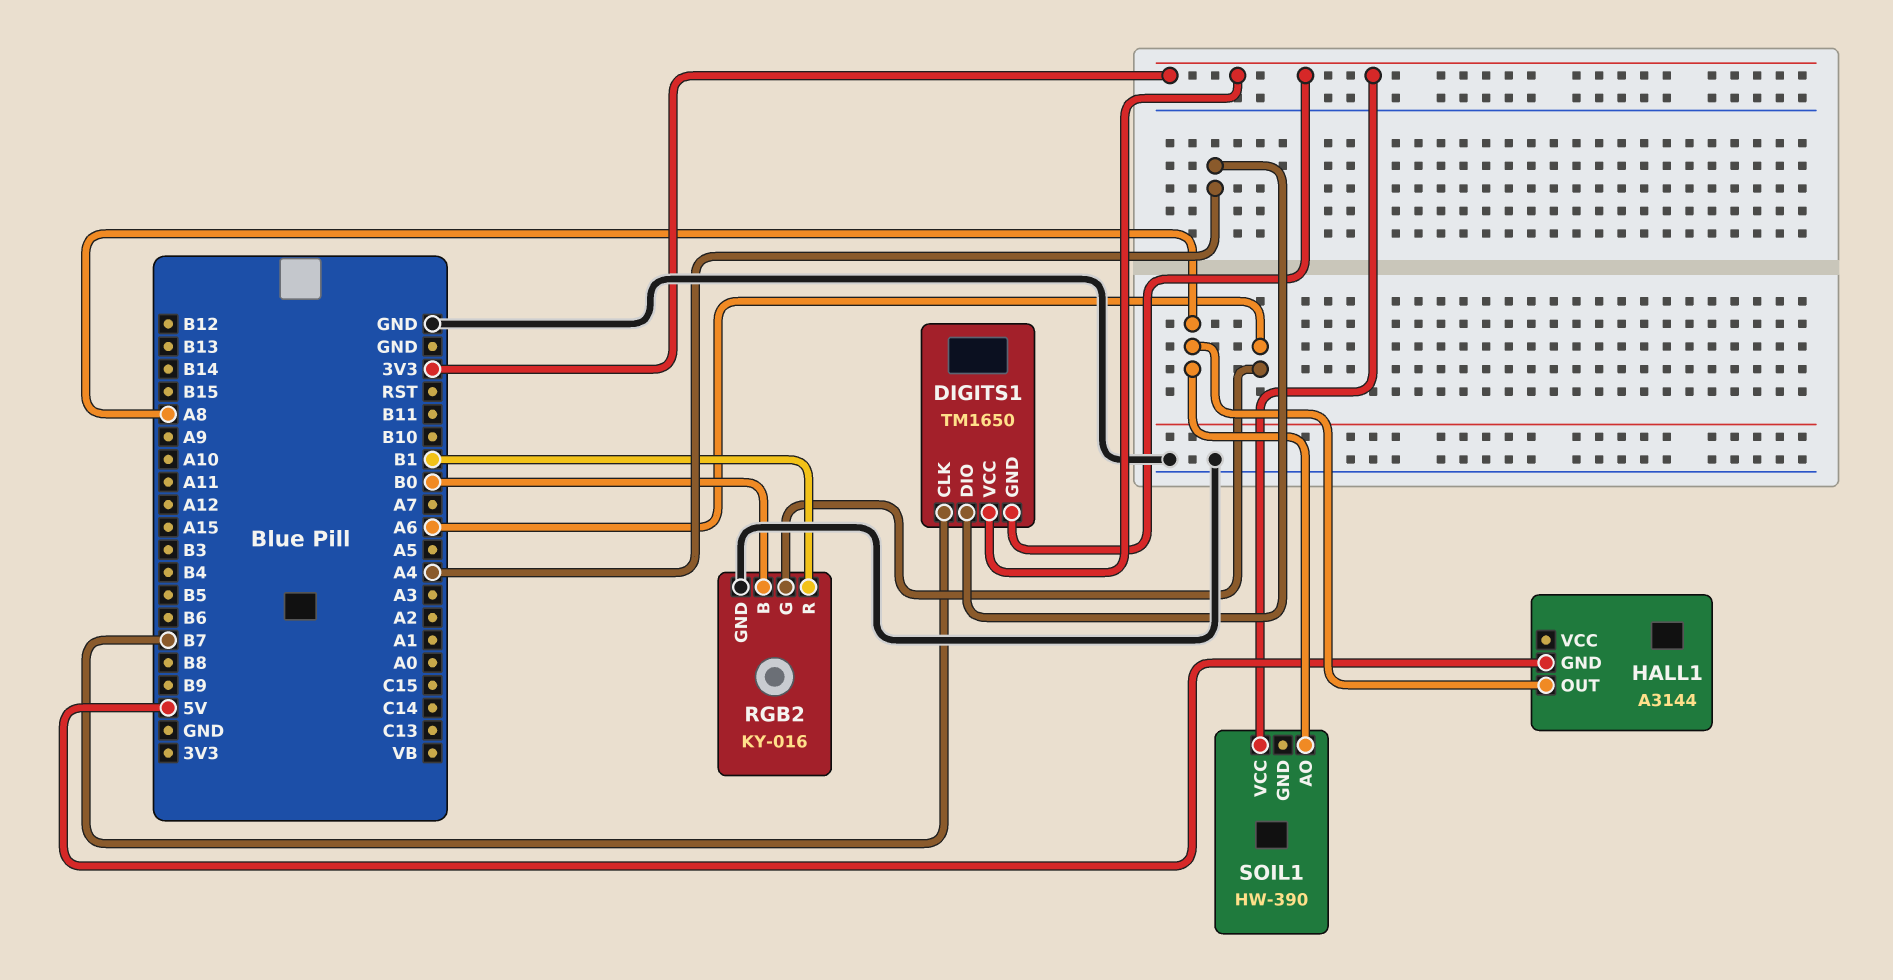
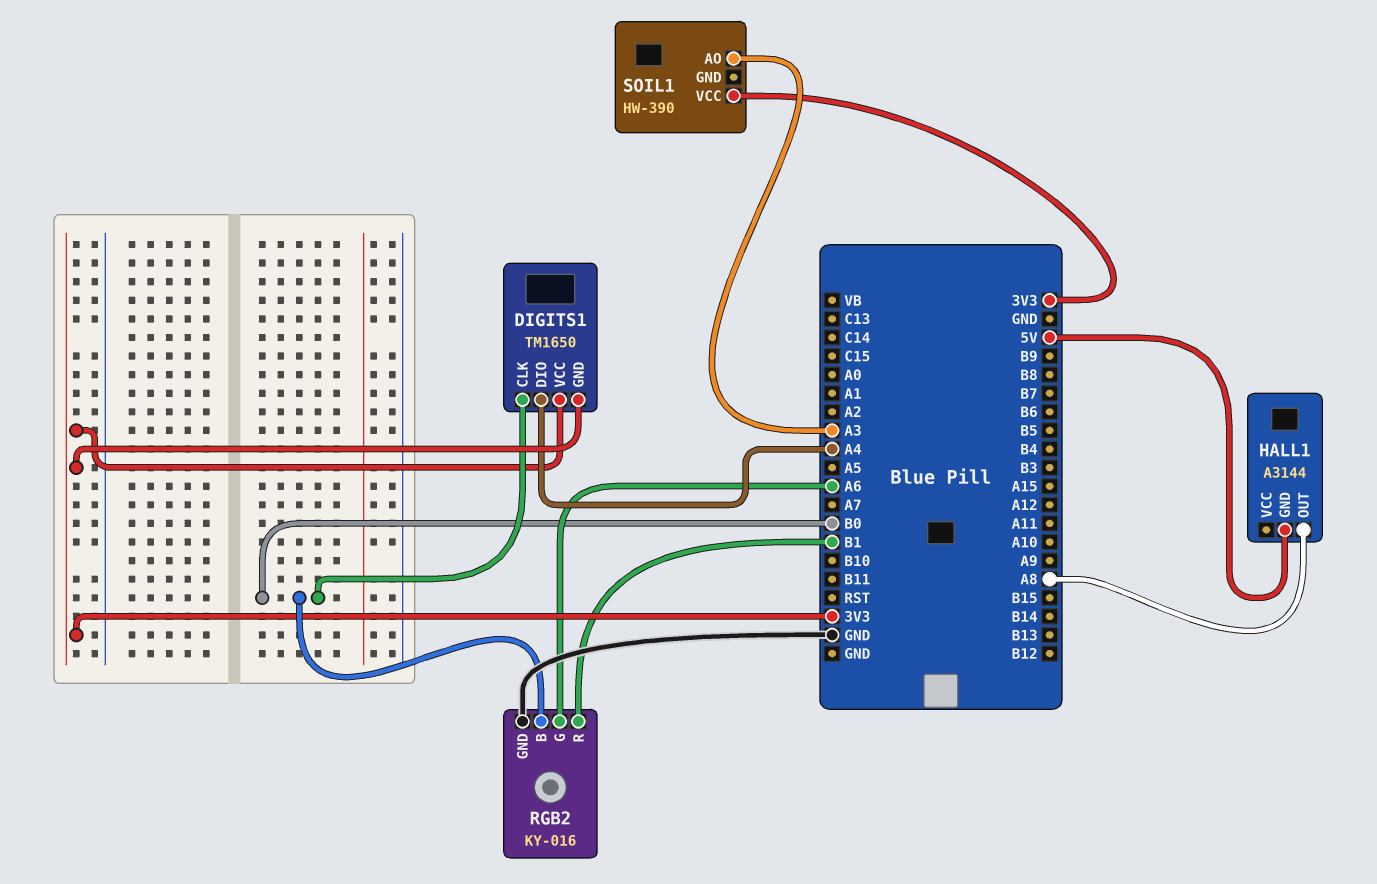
DIGITS1 pin CLK: B7 -> B0
SOIL1 pin AO: A8 -> A3

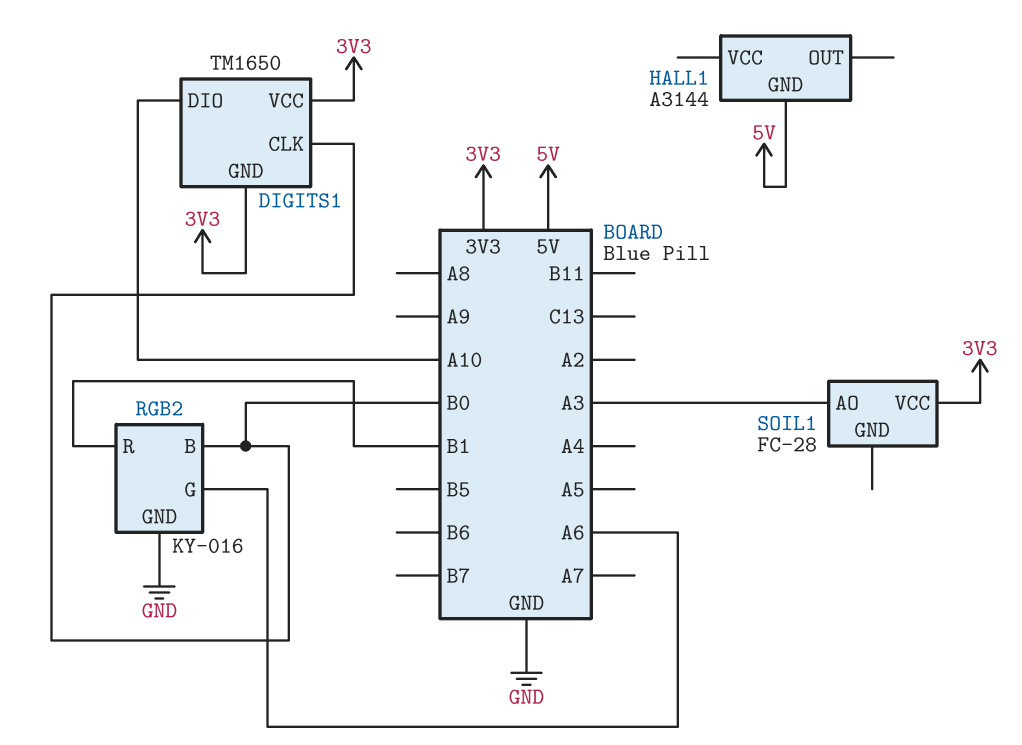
DIGITS1 pin DIO: A4 -> A10
HALL1 pin OUT: A8 -> none
SOIL1: HW-390 -> FC-28

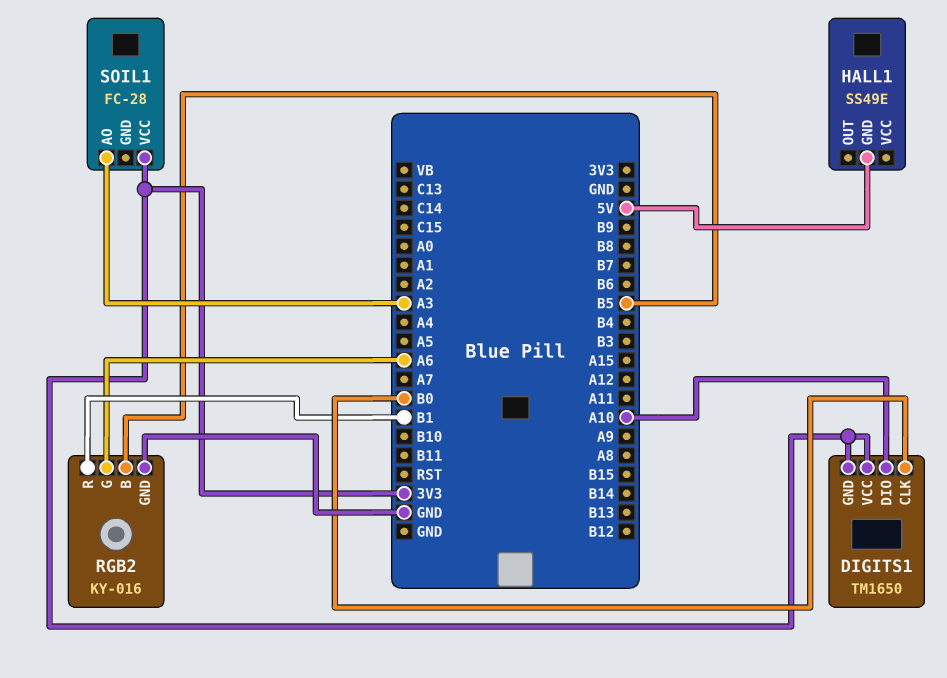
HALL1: A3144 -> SS49E
RGB2 pin B: B0 -> B5

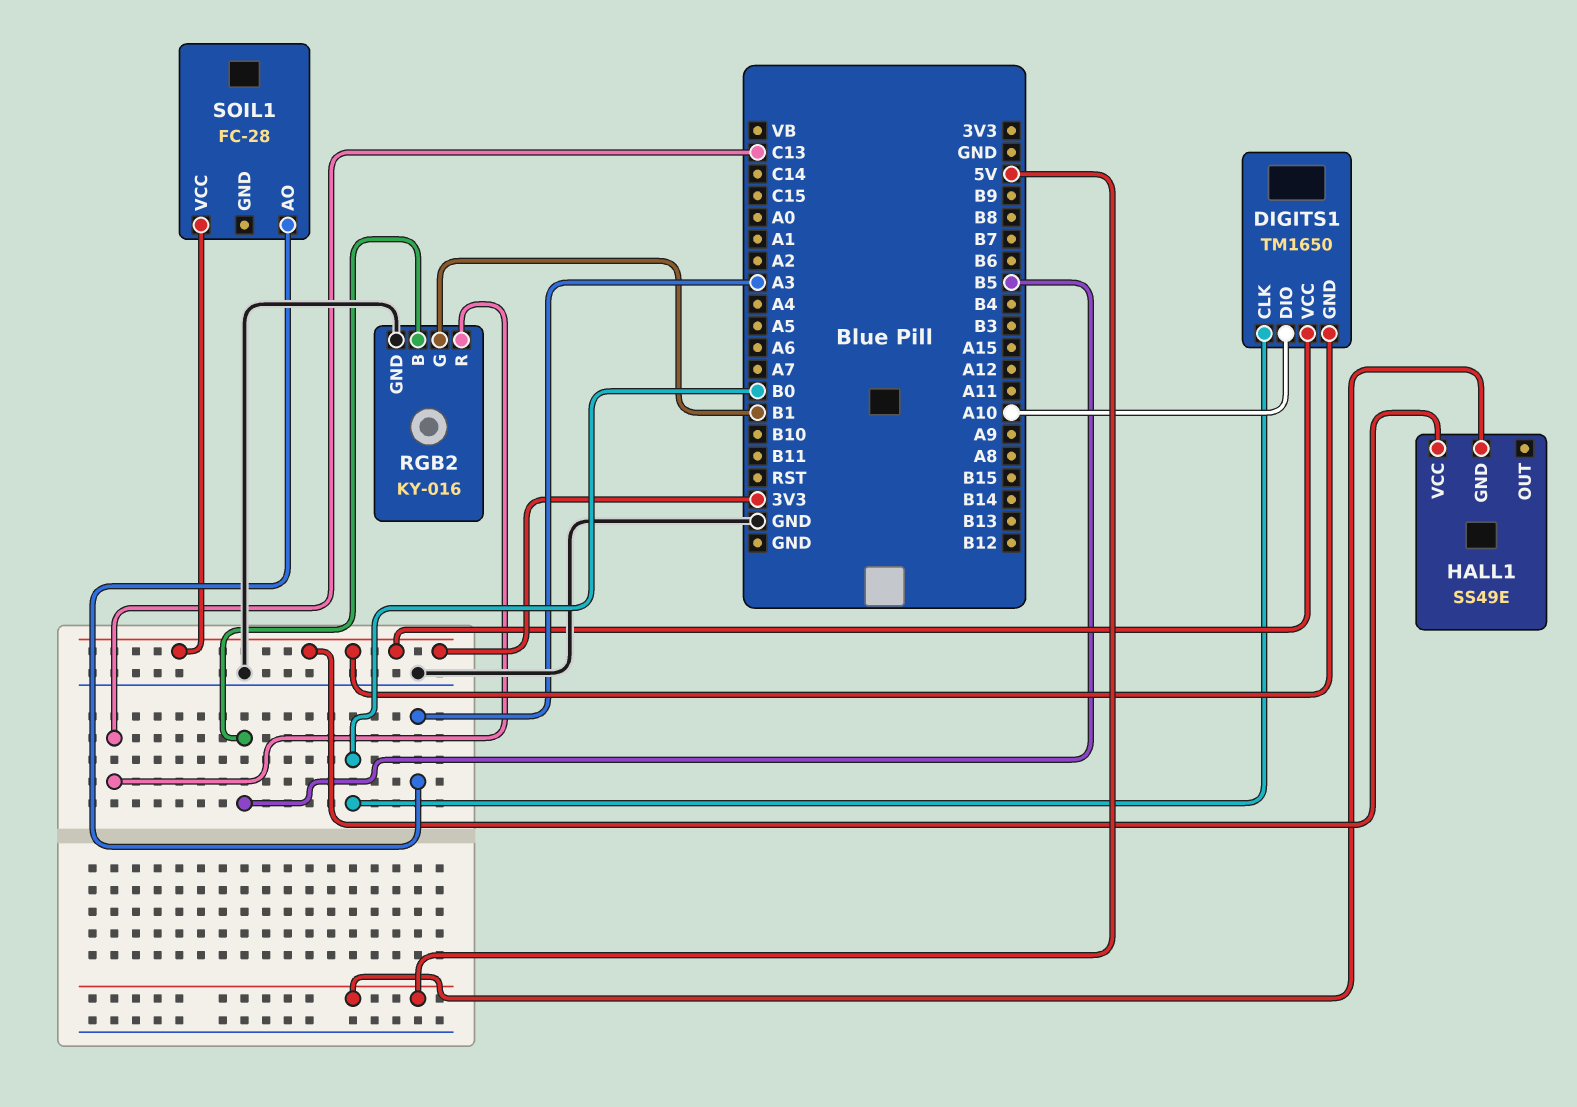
HALL1 pin VCC: none -> 3V3
RGB2 pin G: A6 -> B1
RGB2 pin R: B1 -> C13

